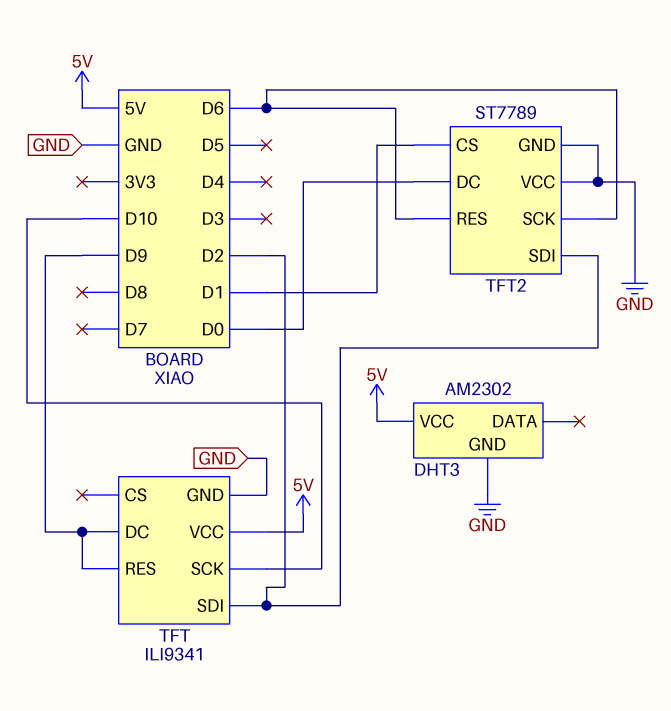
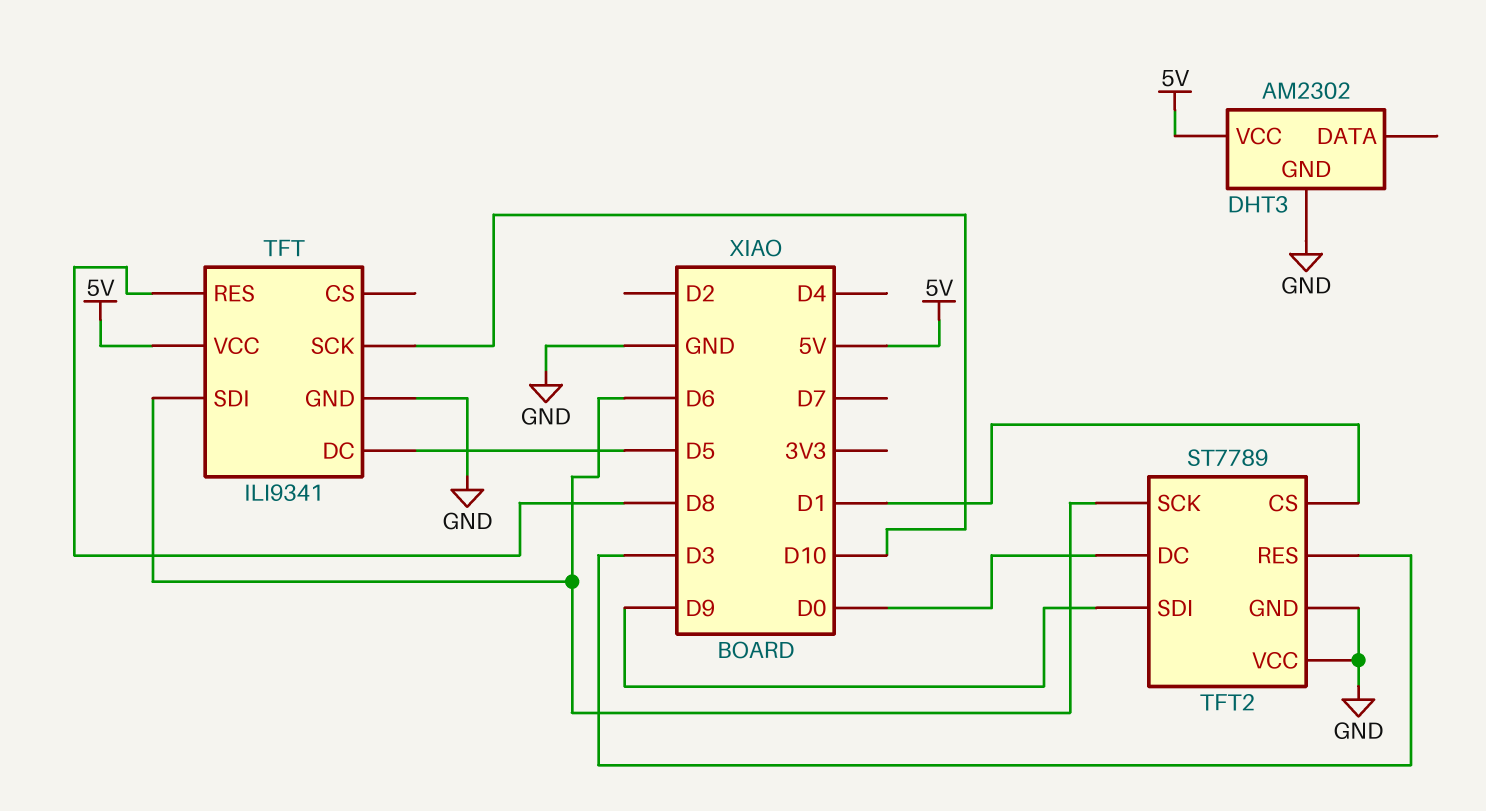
TFT pin DC: D9 -> D5
TFT pin RES: D9 -> D8
TFT pin SDI: D2 -> D6
TFT2 pin RES: D6 -> D3
TFT2 pin SDI: D2 -> D9

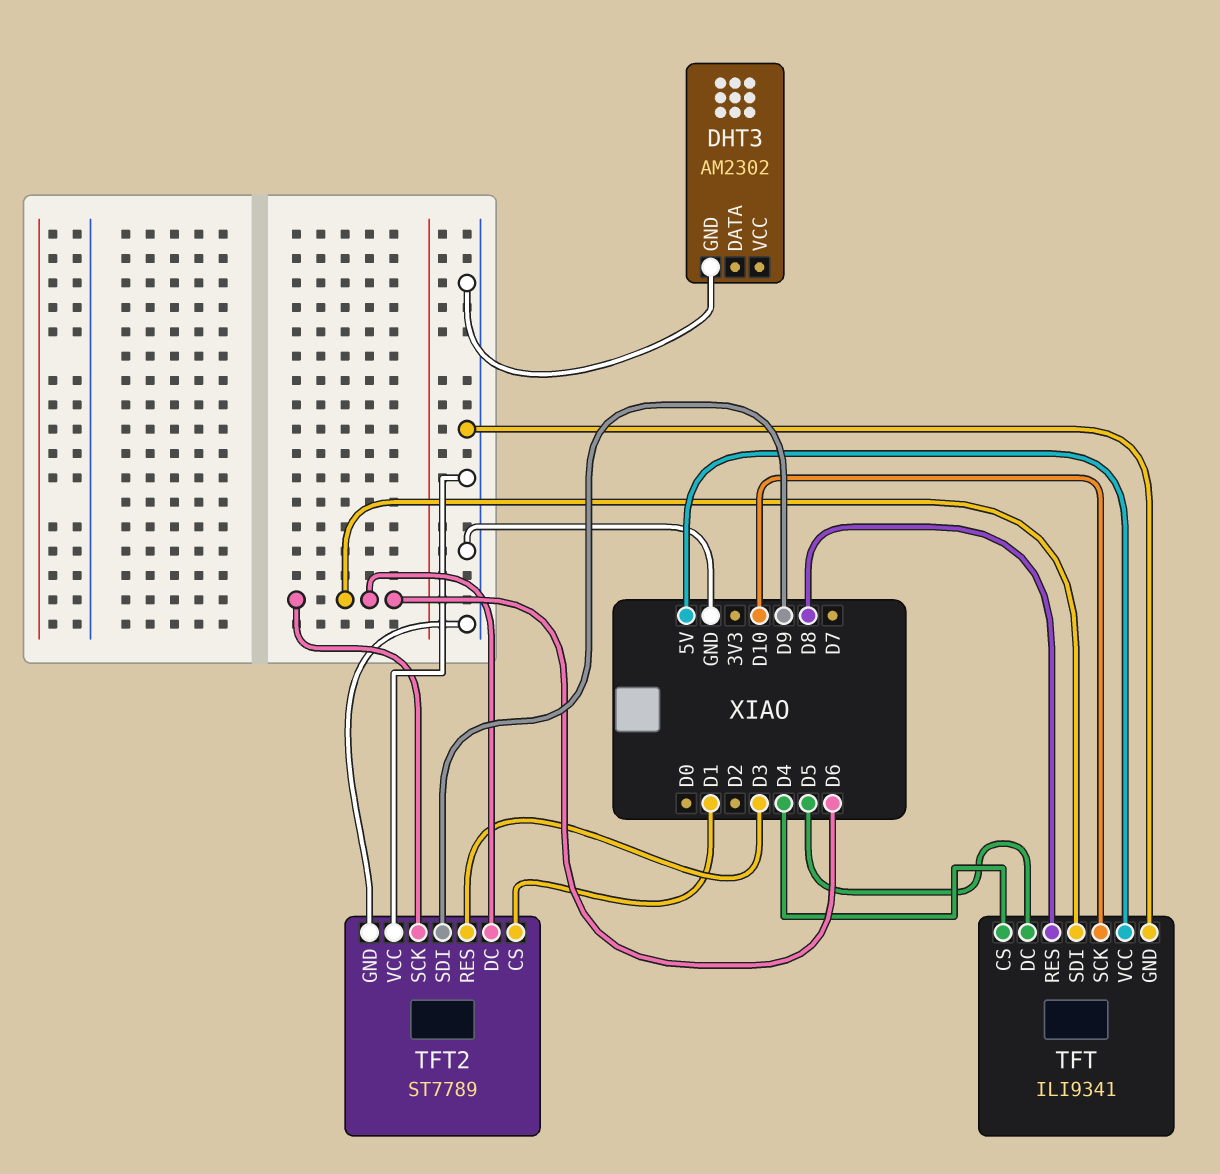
DHT3 pin VCC: 5V -> none
TFT pin CS: none -> D4
TFT2 pin DC: D0 -> D6

